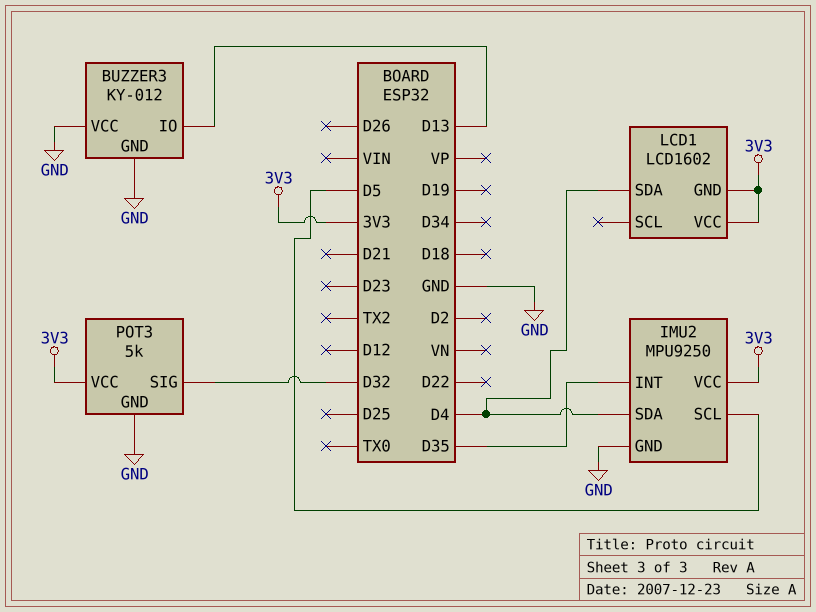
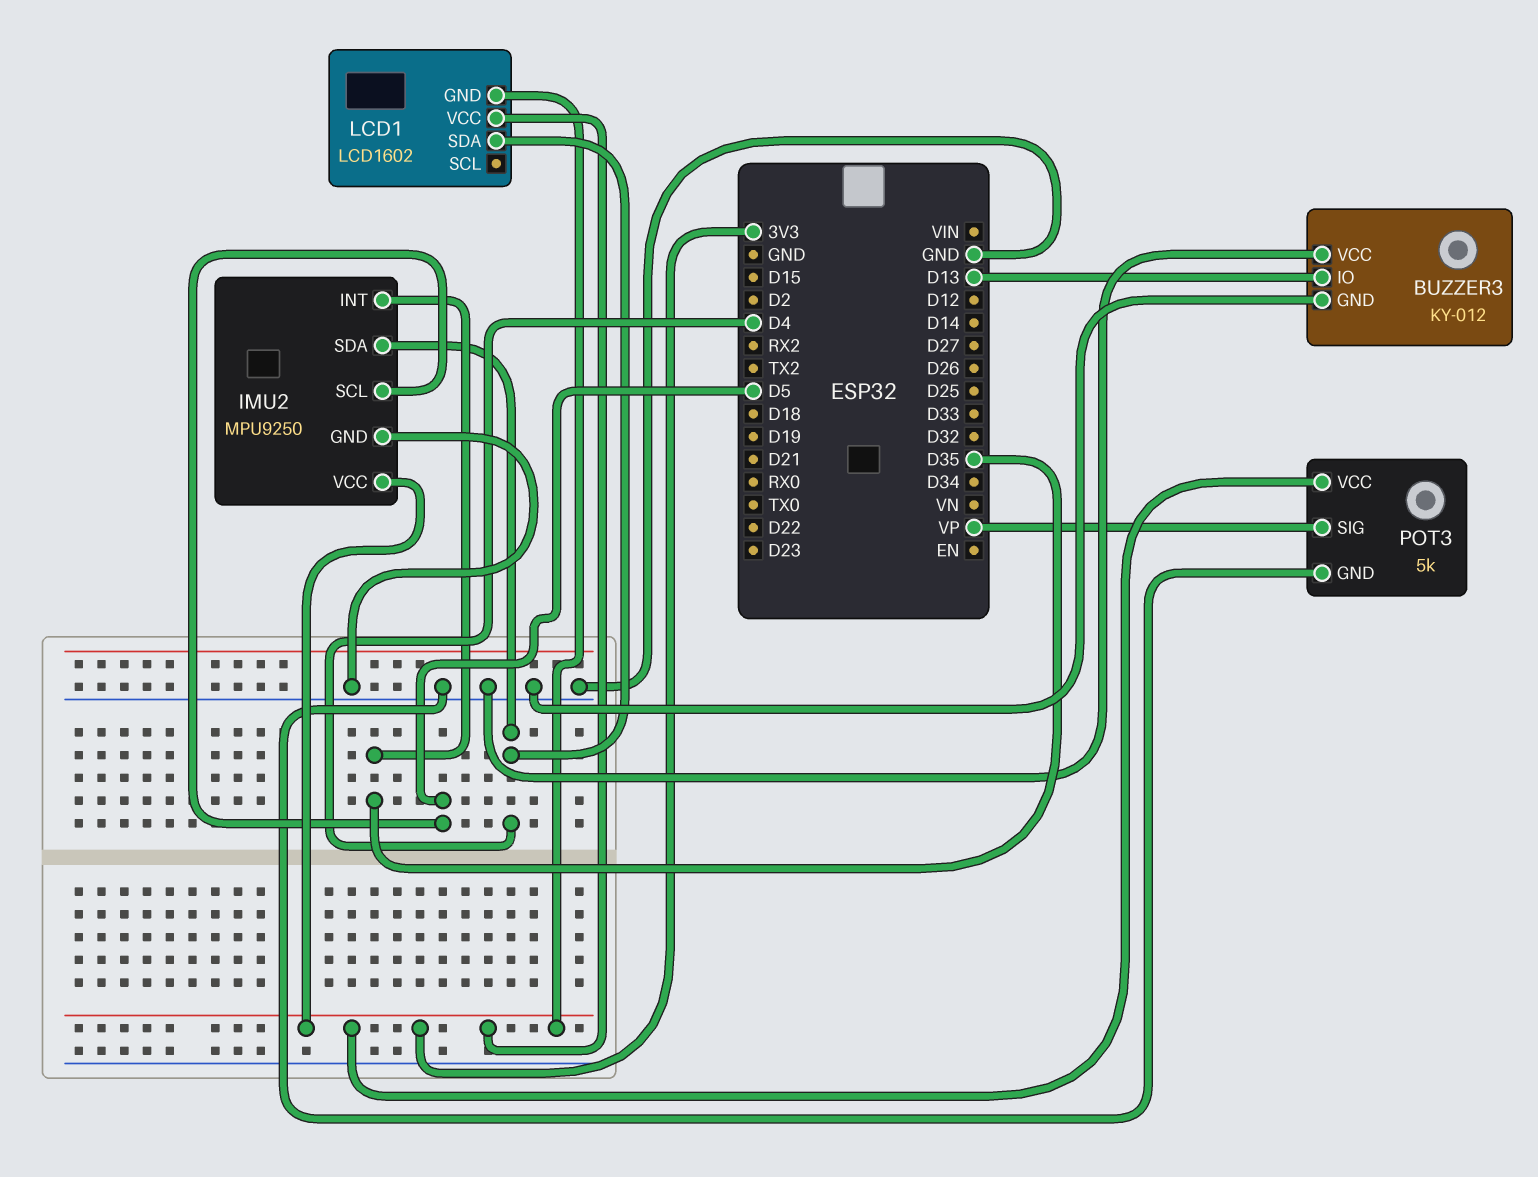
POT3 pin SIG: D32 -> VP

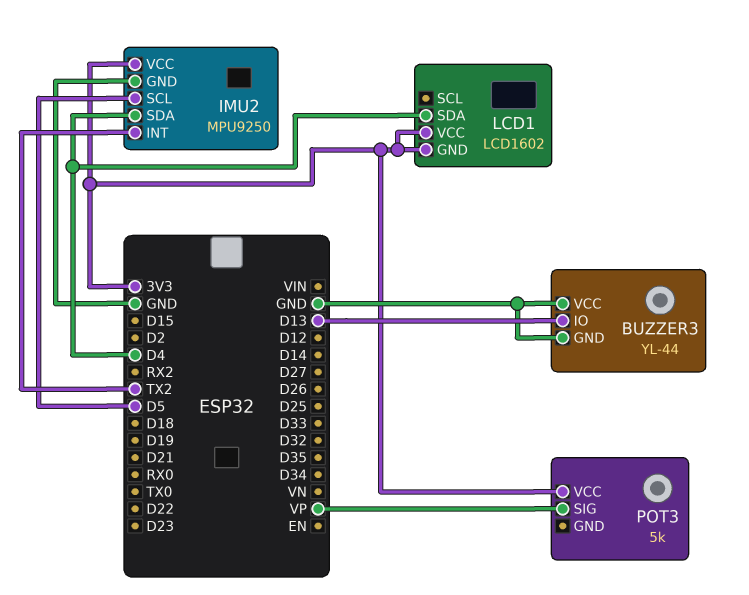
BUZZER3: KY-012 -> YL-44
IMU2 pin INT: D35 -> TX2
POT3 pin GND: GND -> none

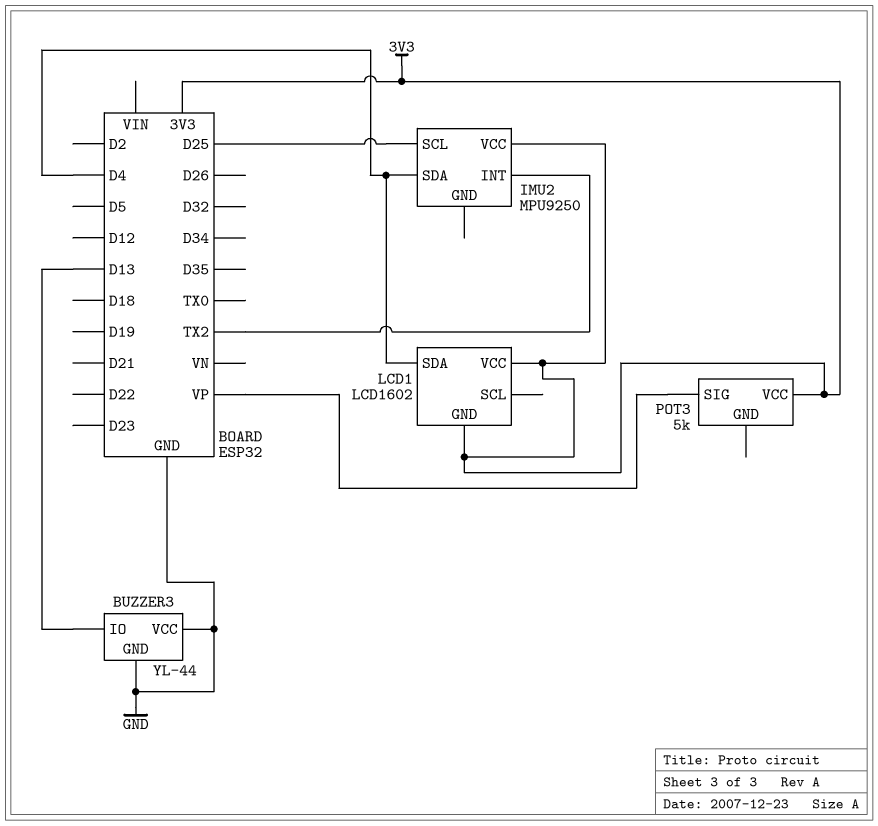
IMU2 pin GND: GND -> none
IMU2 pin SCL: D5 -> D25

